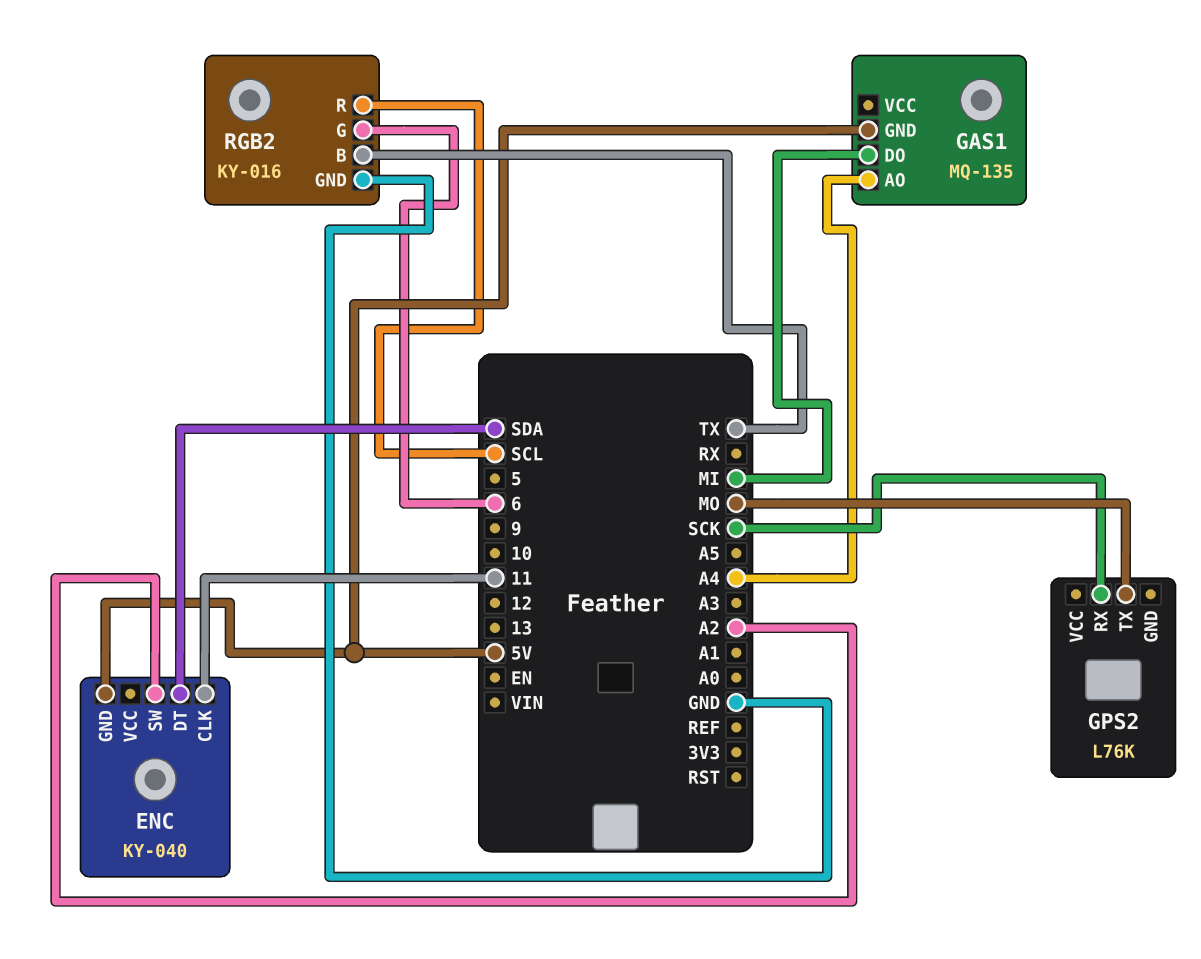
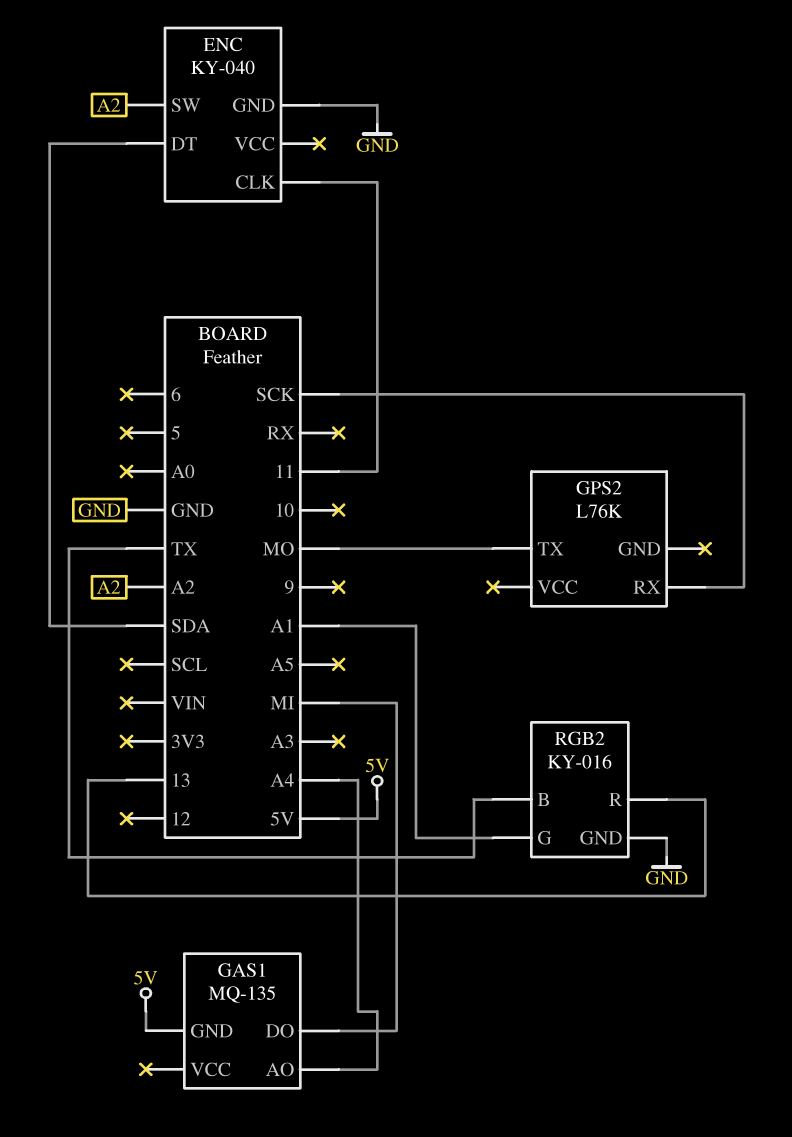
ENC pin GND: 5V -> GND
RGB2 pin G: 6 -> A1
RGB2 pin R: SCL -> 13

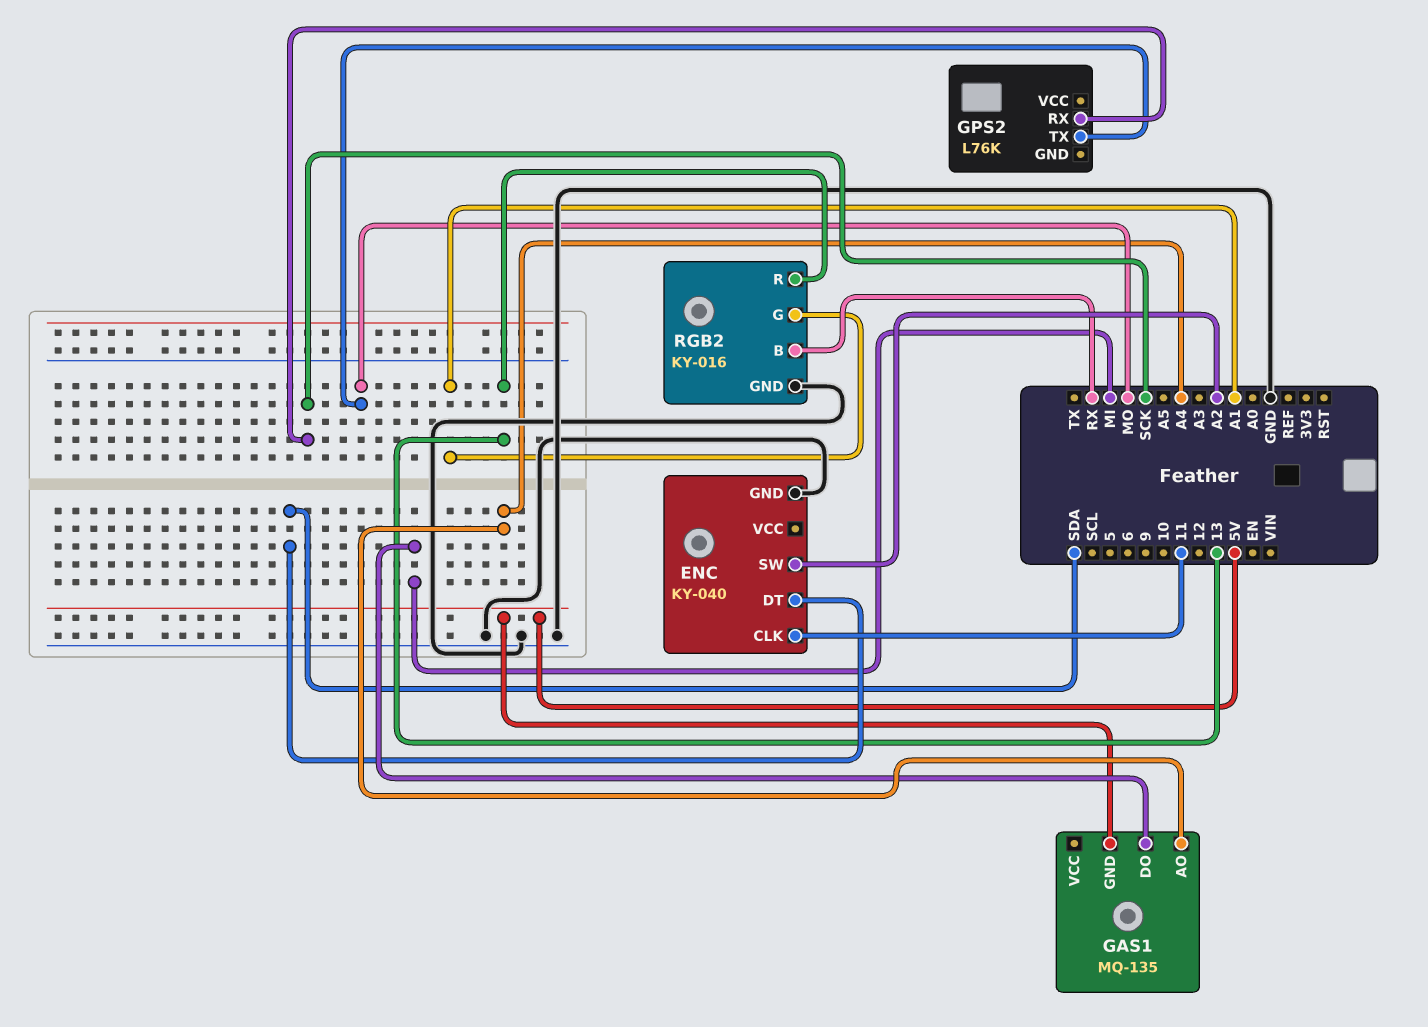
RGB2 pin B: TX -> RX

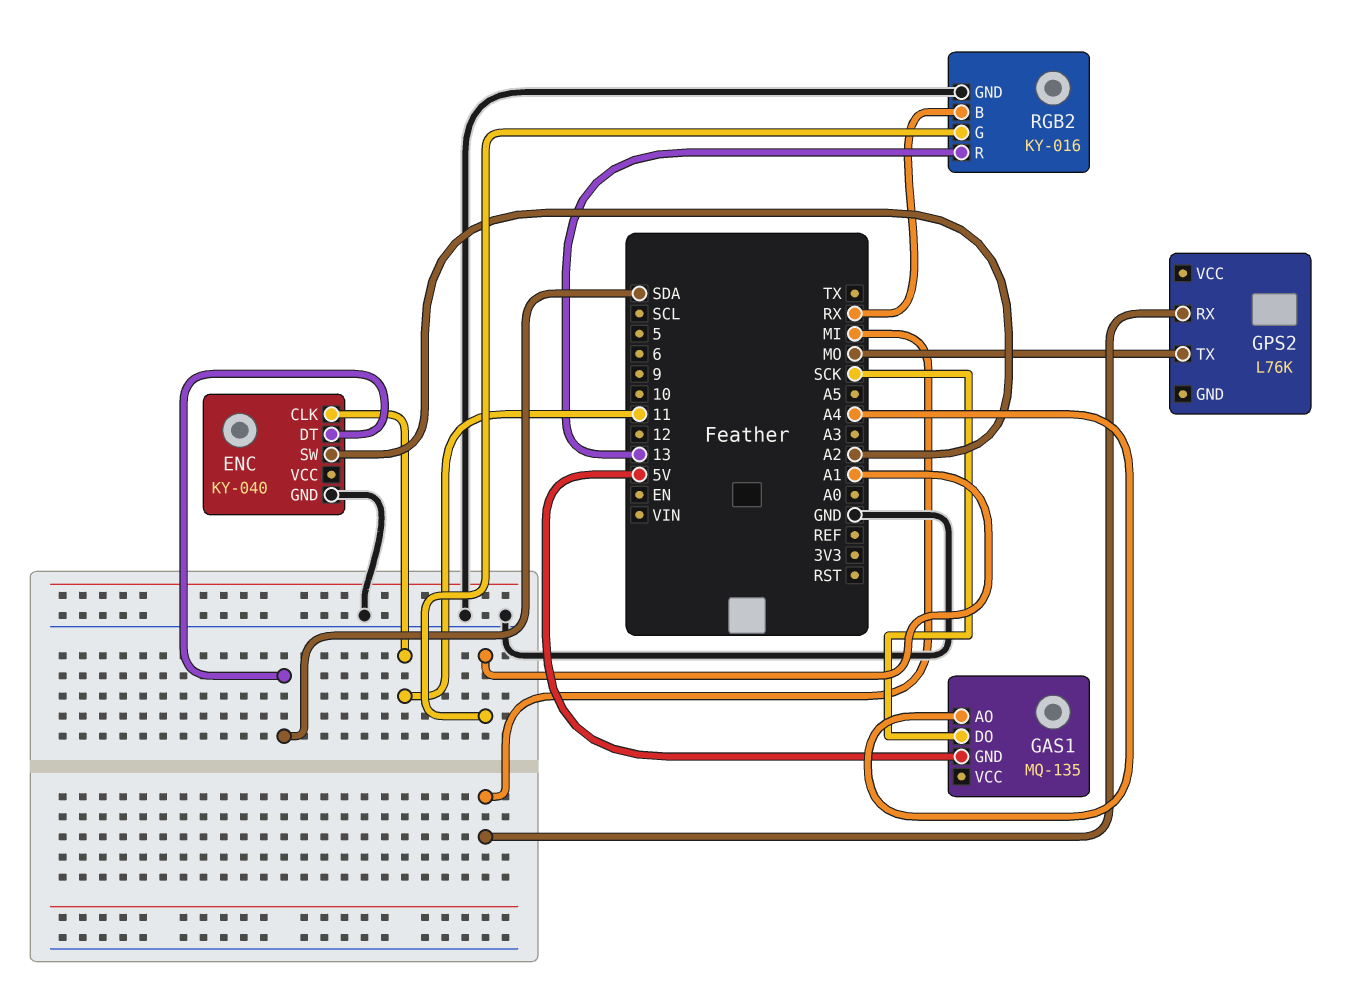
GAS1 pin DO: MI -> SCK
GPS2 pin RX: SCK -> MI

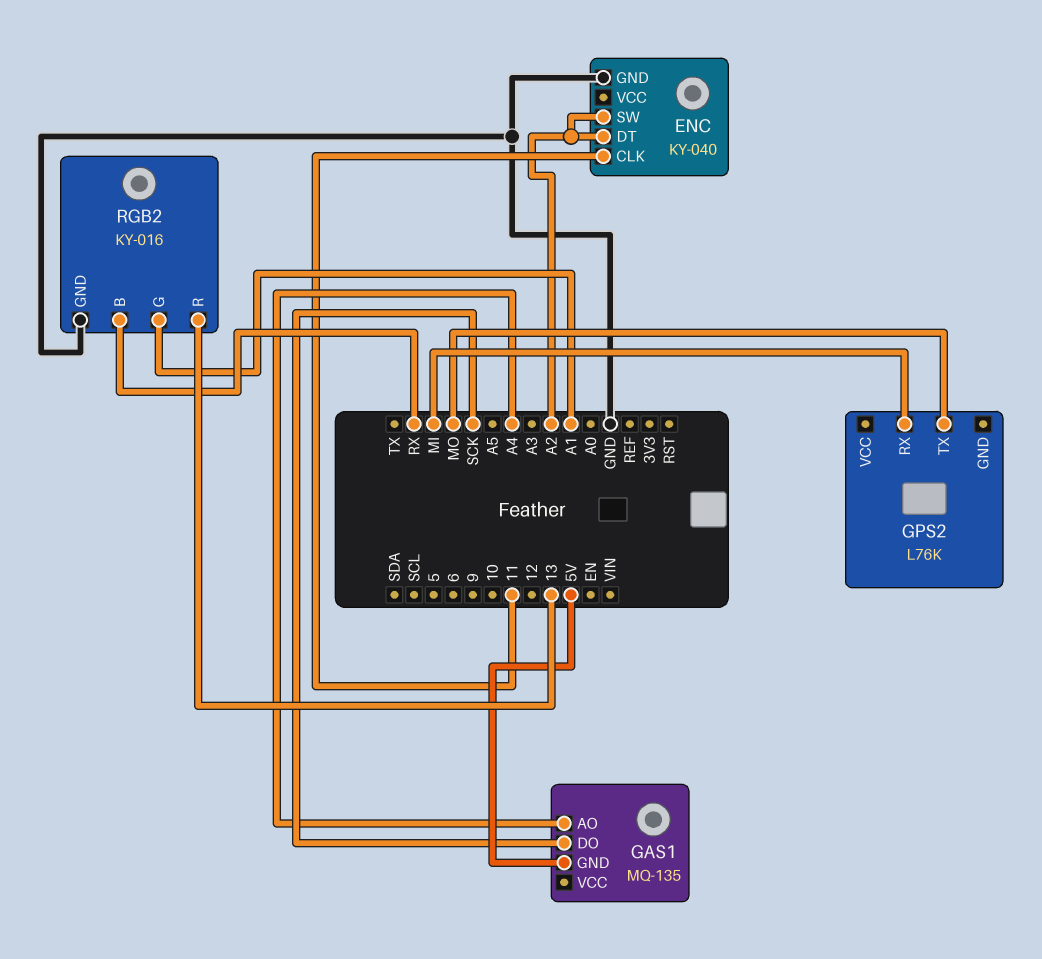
ENC pin DT: SDA -> A2

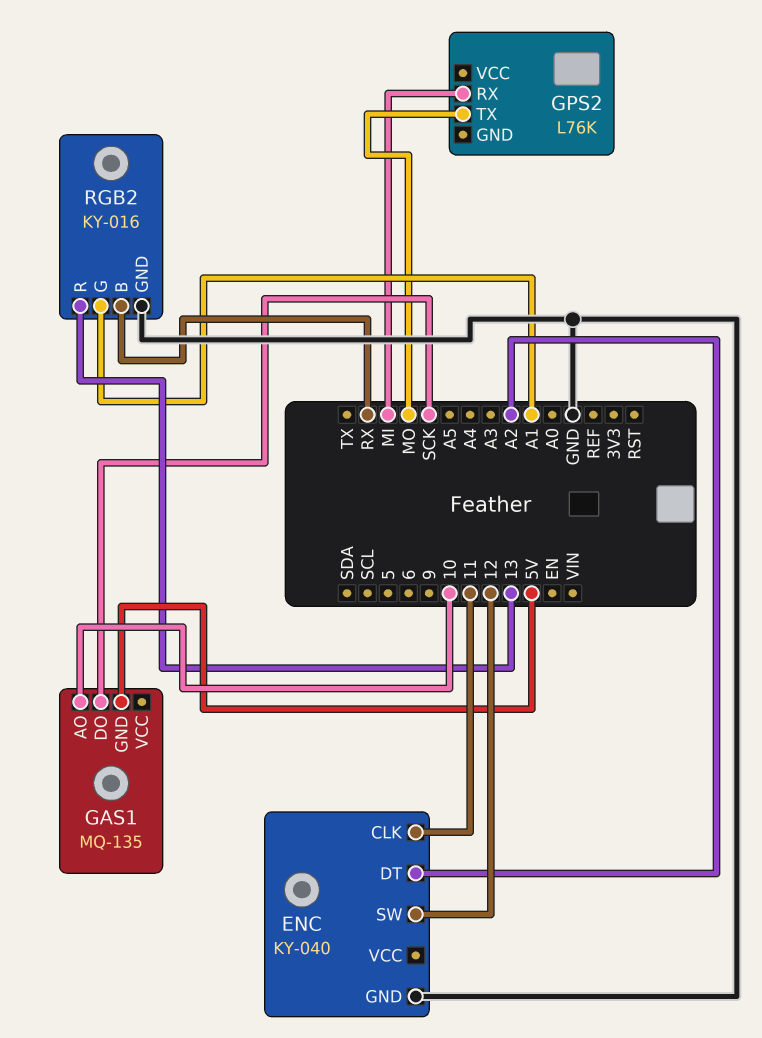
ENC pin SW: A2 -> 12
GAS1 pin AO: A4 -> 10

